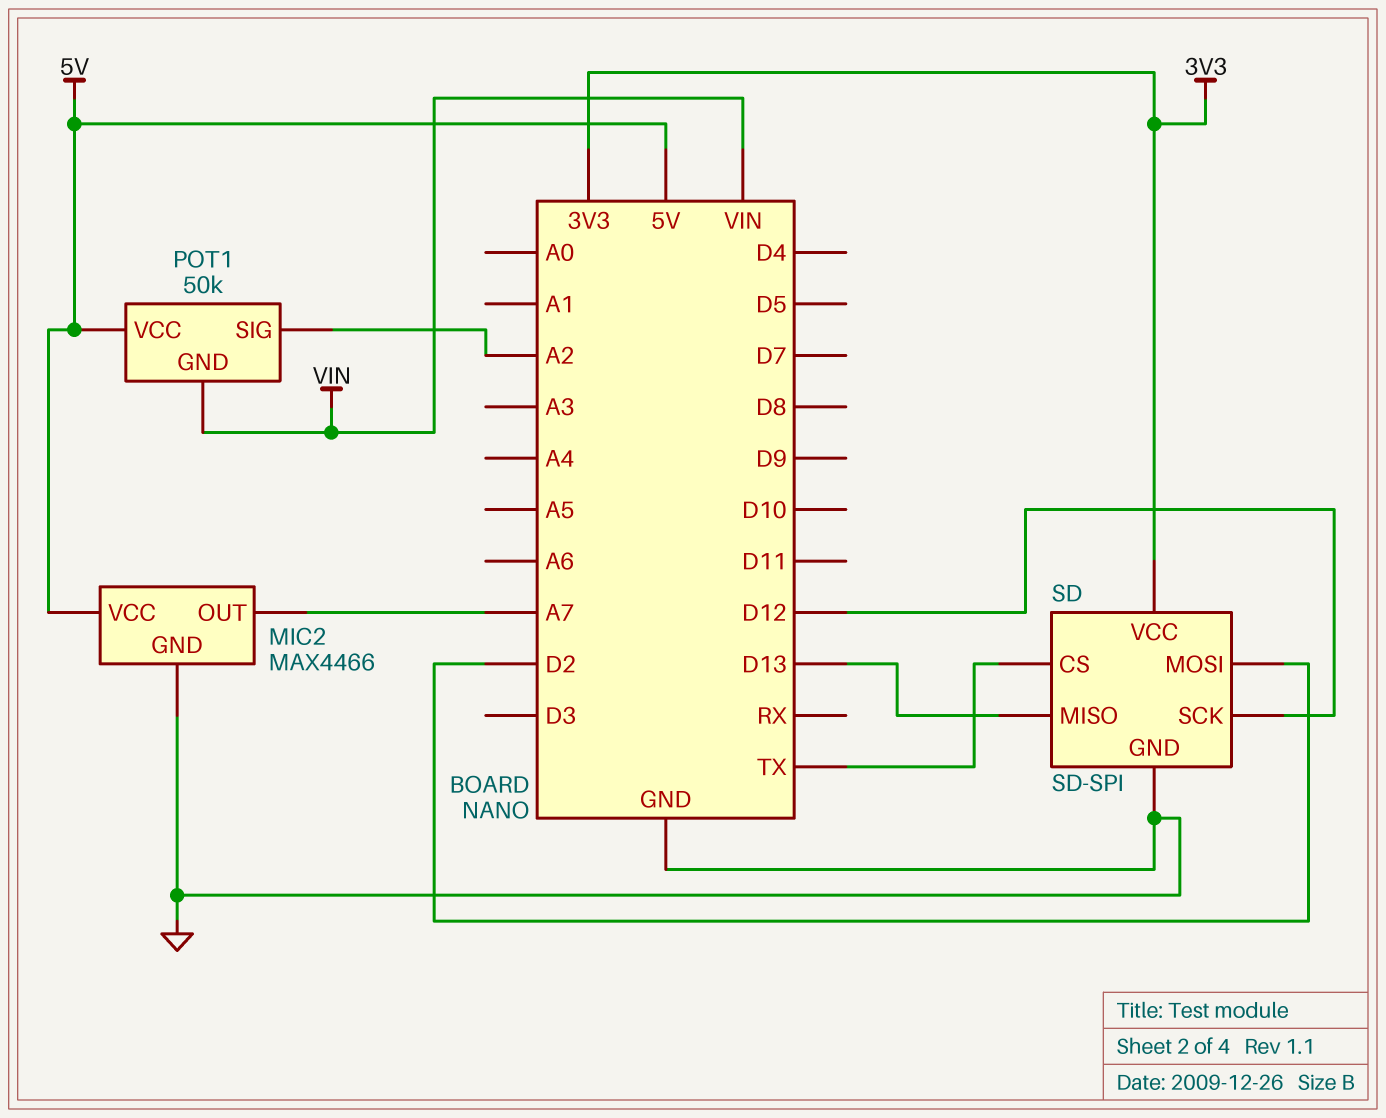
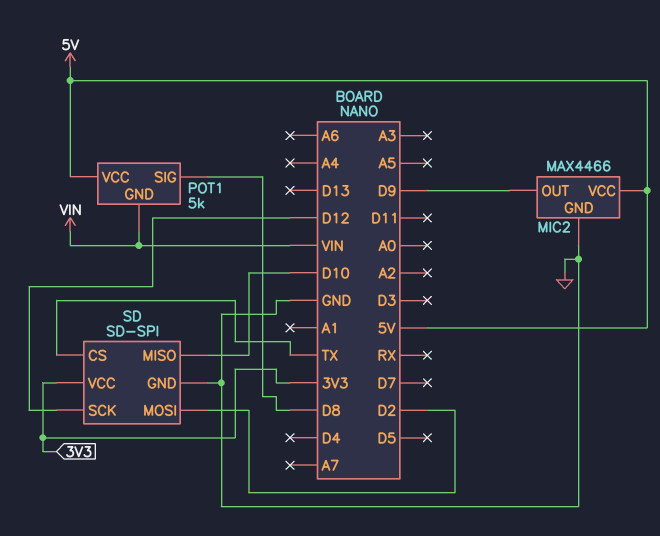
MIC2 pin OUT: A7 -> D9
POT1: 50k -> 5k
POT1 pin SIG: A2 -> D8
SD pin MISO: D13 -> D10

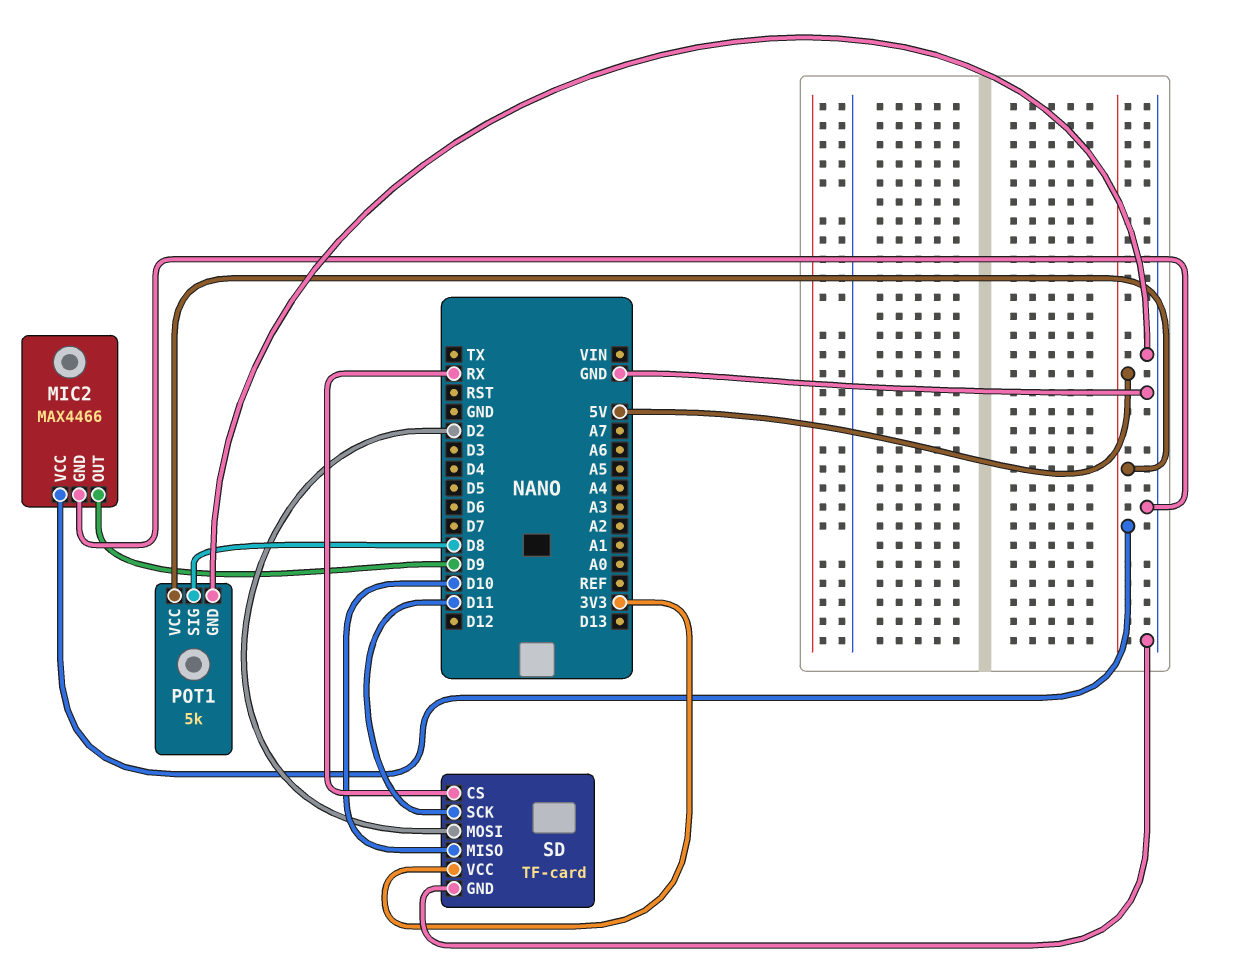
POT1 pin GND: VIN -> GND
SD: SD-SPI -> TF-card
SD pin CS: TX -> RX
SD pin SCK: D12 -> D11

